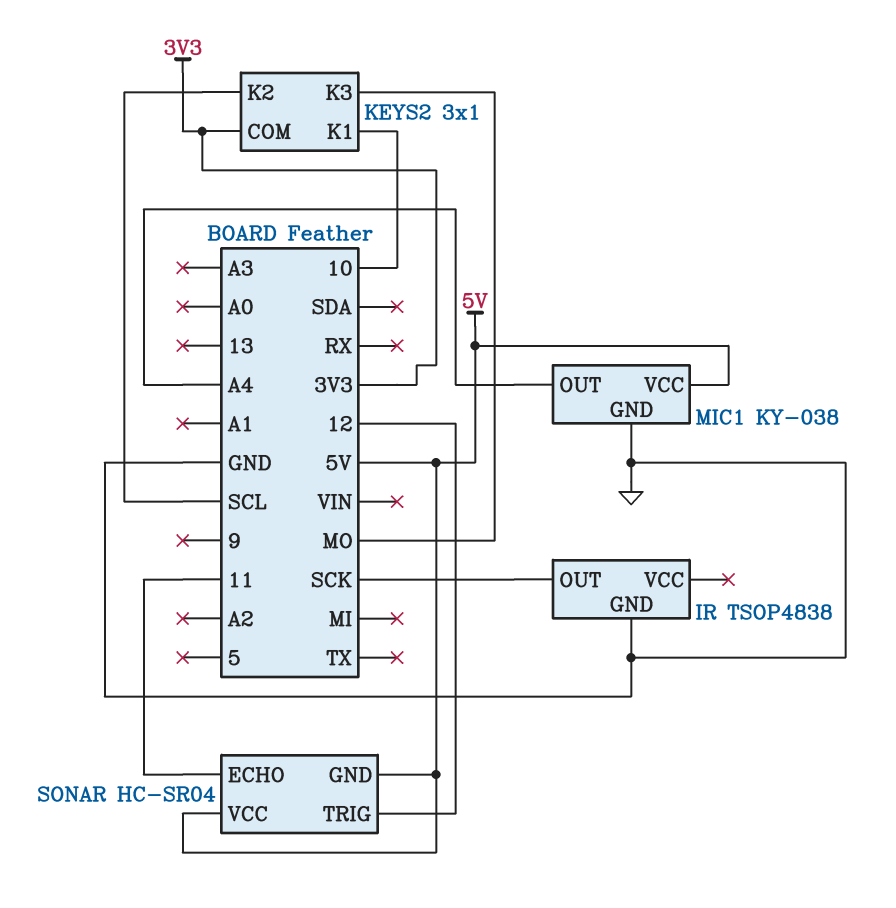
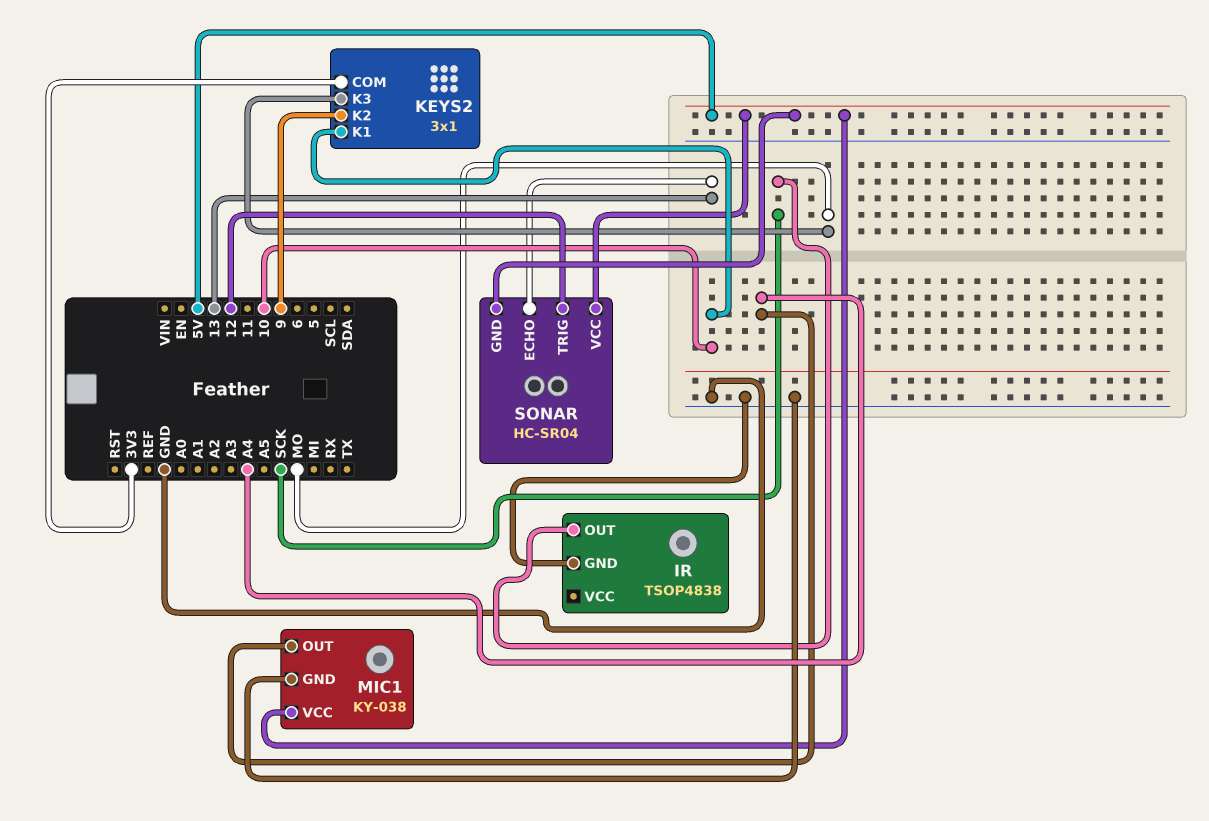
KEYS2 pin K2: SCL -> 9
SONAR pin ECHO: 11 -> 13

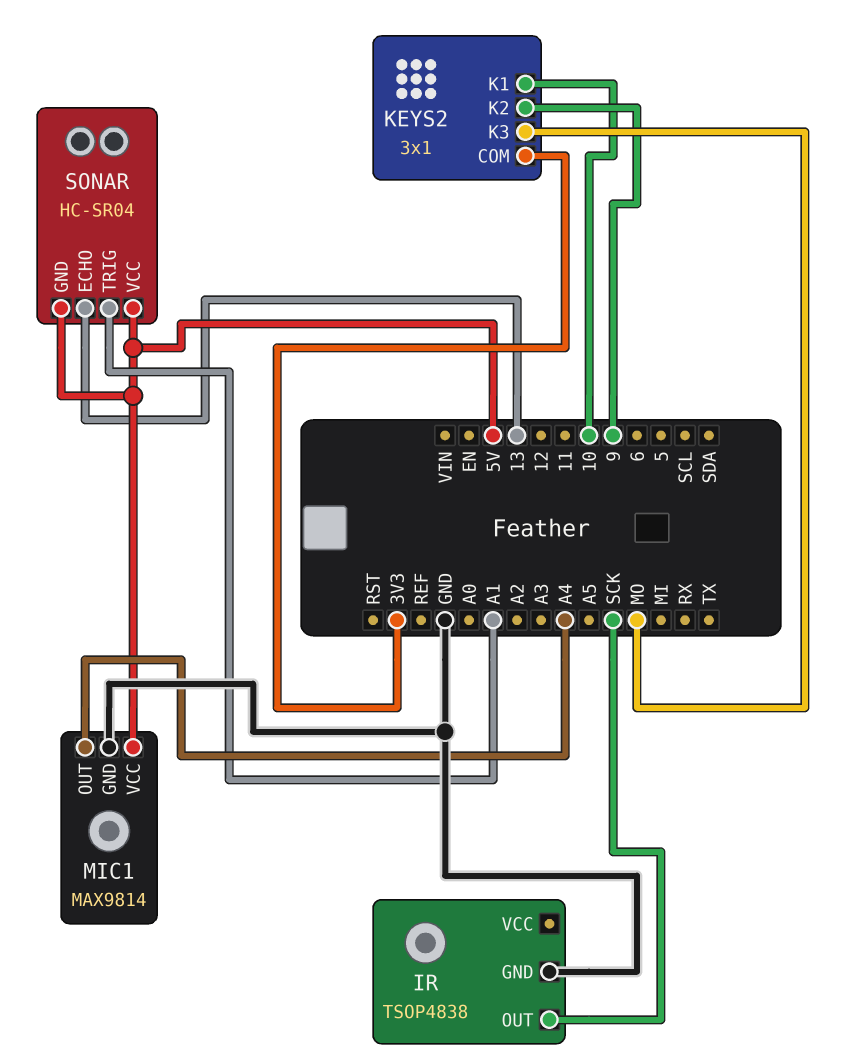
MIC1: KY-038 -> MAX9814
SONAR pin TRIG: 12 -> A1

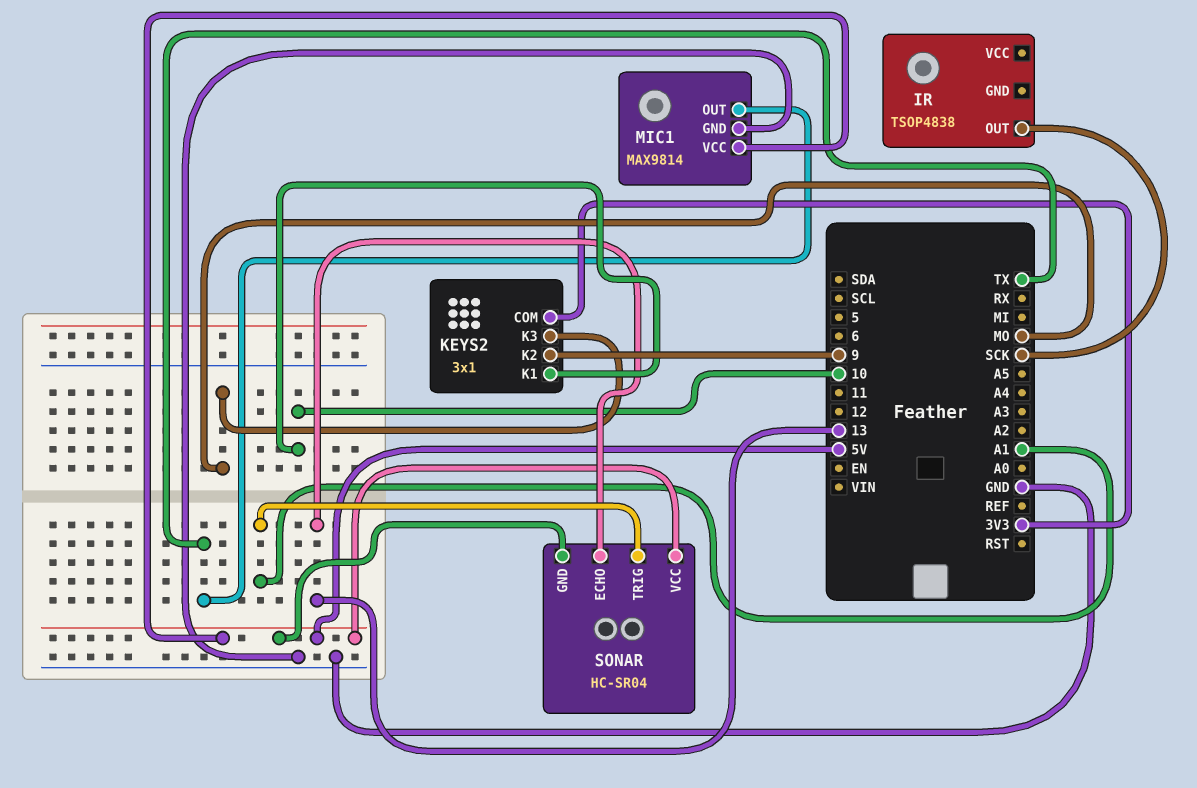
IR pin GND: GND -> none
MIC1 pin OUT: A4 -> TX

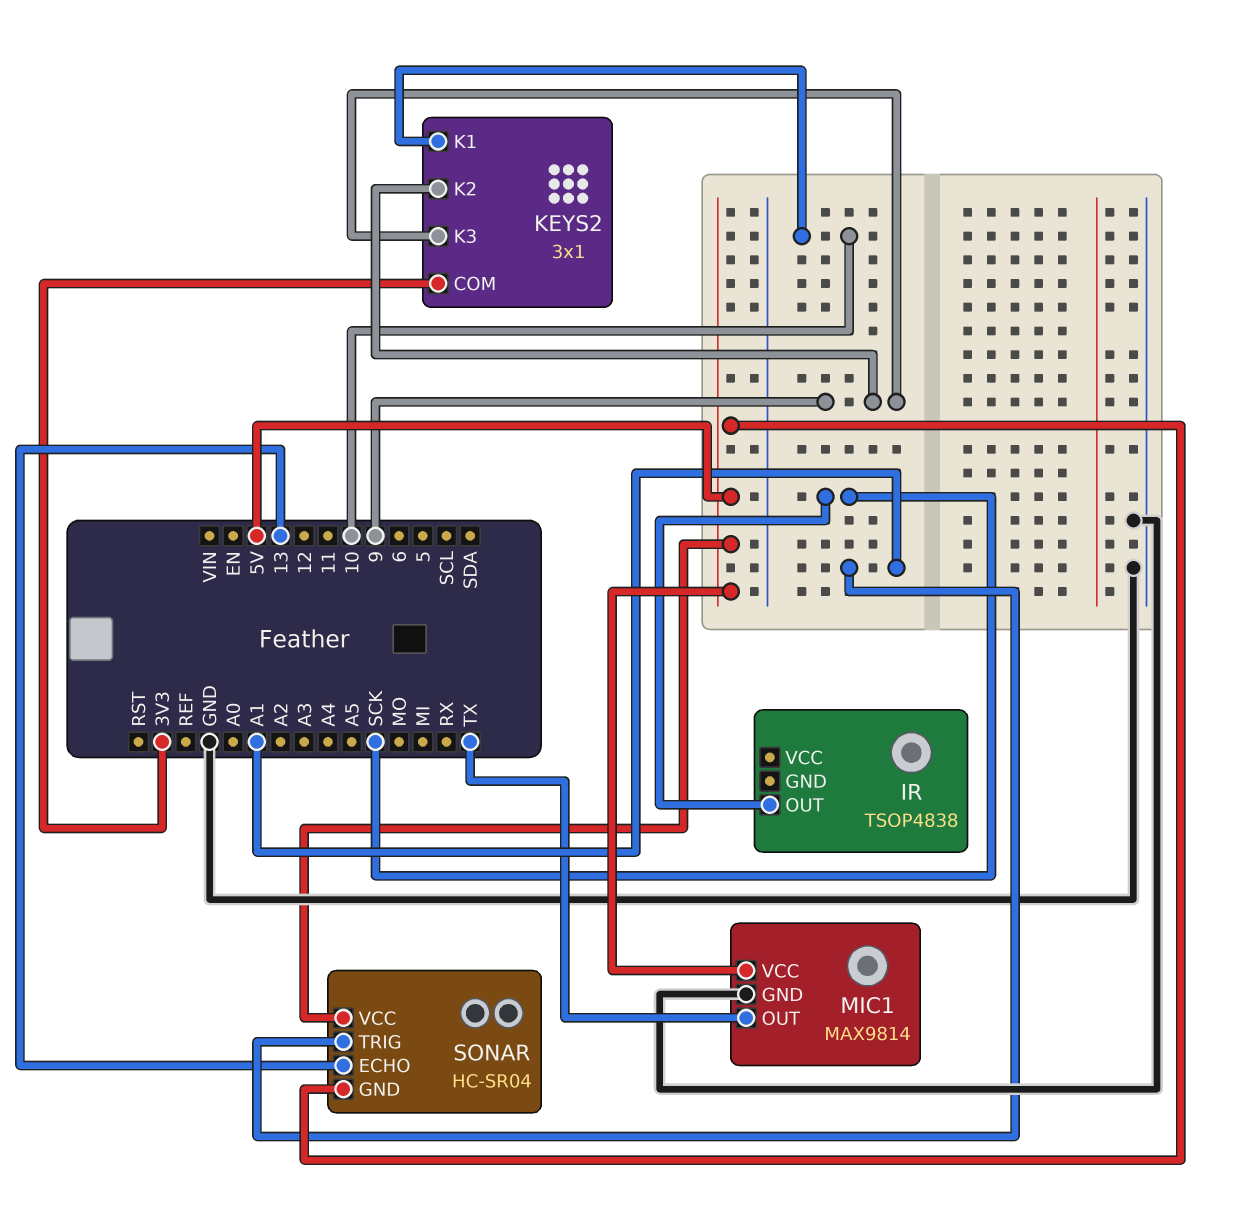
KEYS2 pin K3: MO -> 9

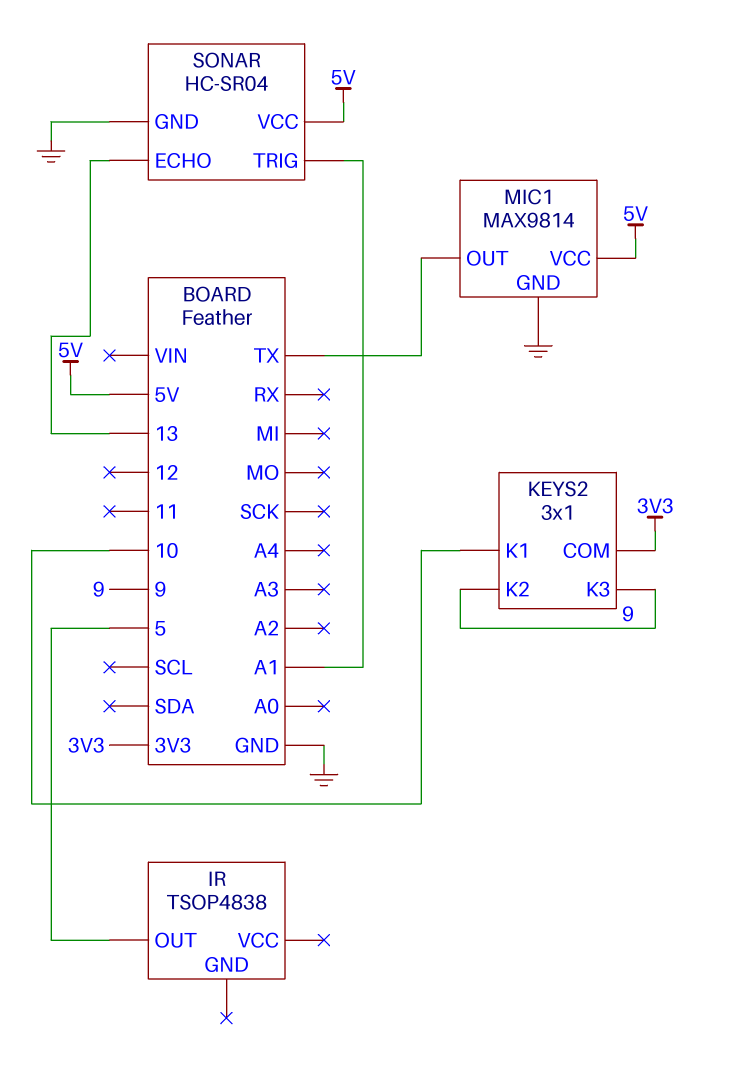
IR pin OUT: SCK -> 5
SONAR pin GND: 5V -> GND

